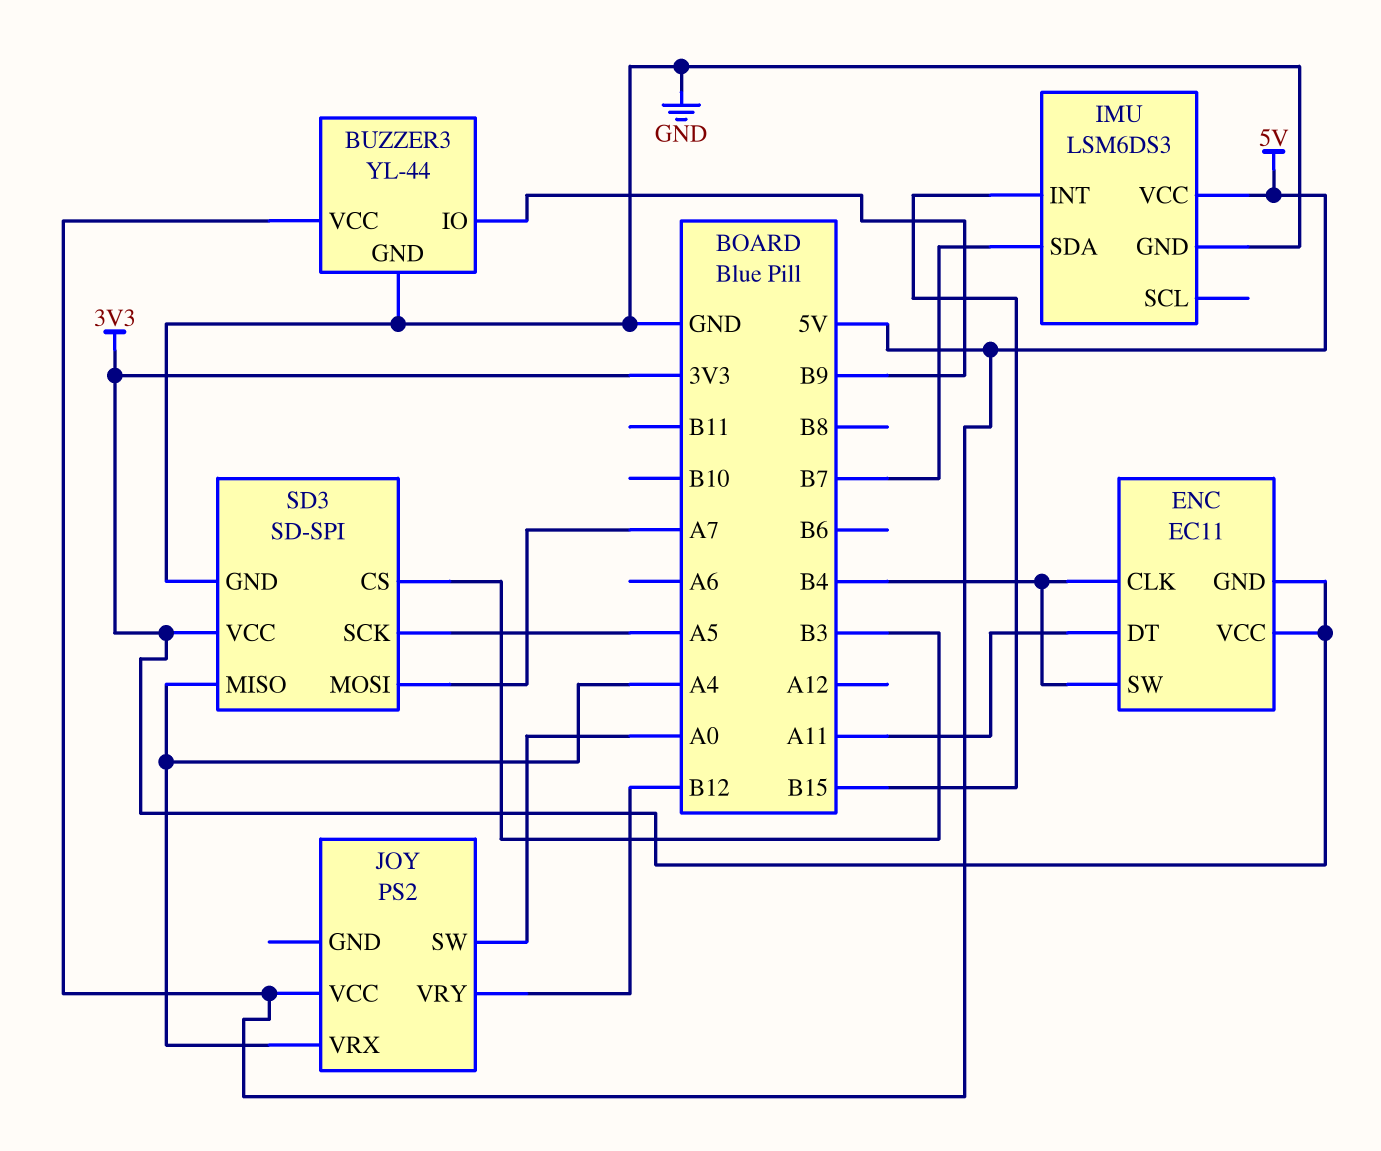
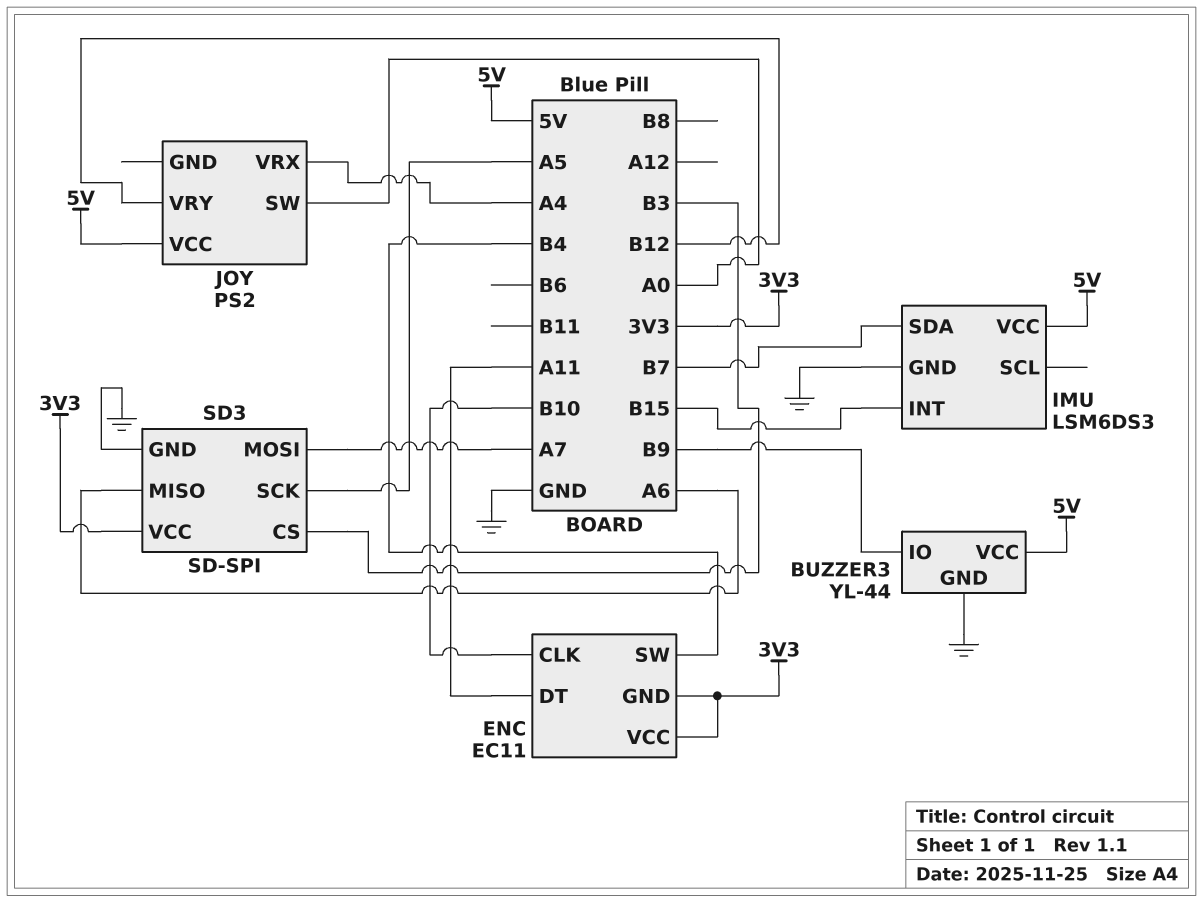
ENC pin CLK: B4 -> B10
SD3 pin MISO: A4 -> A6

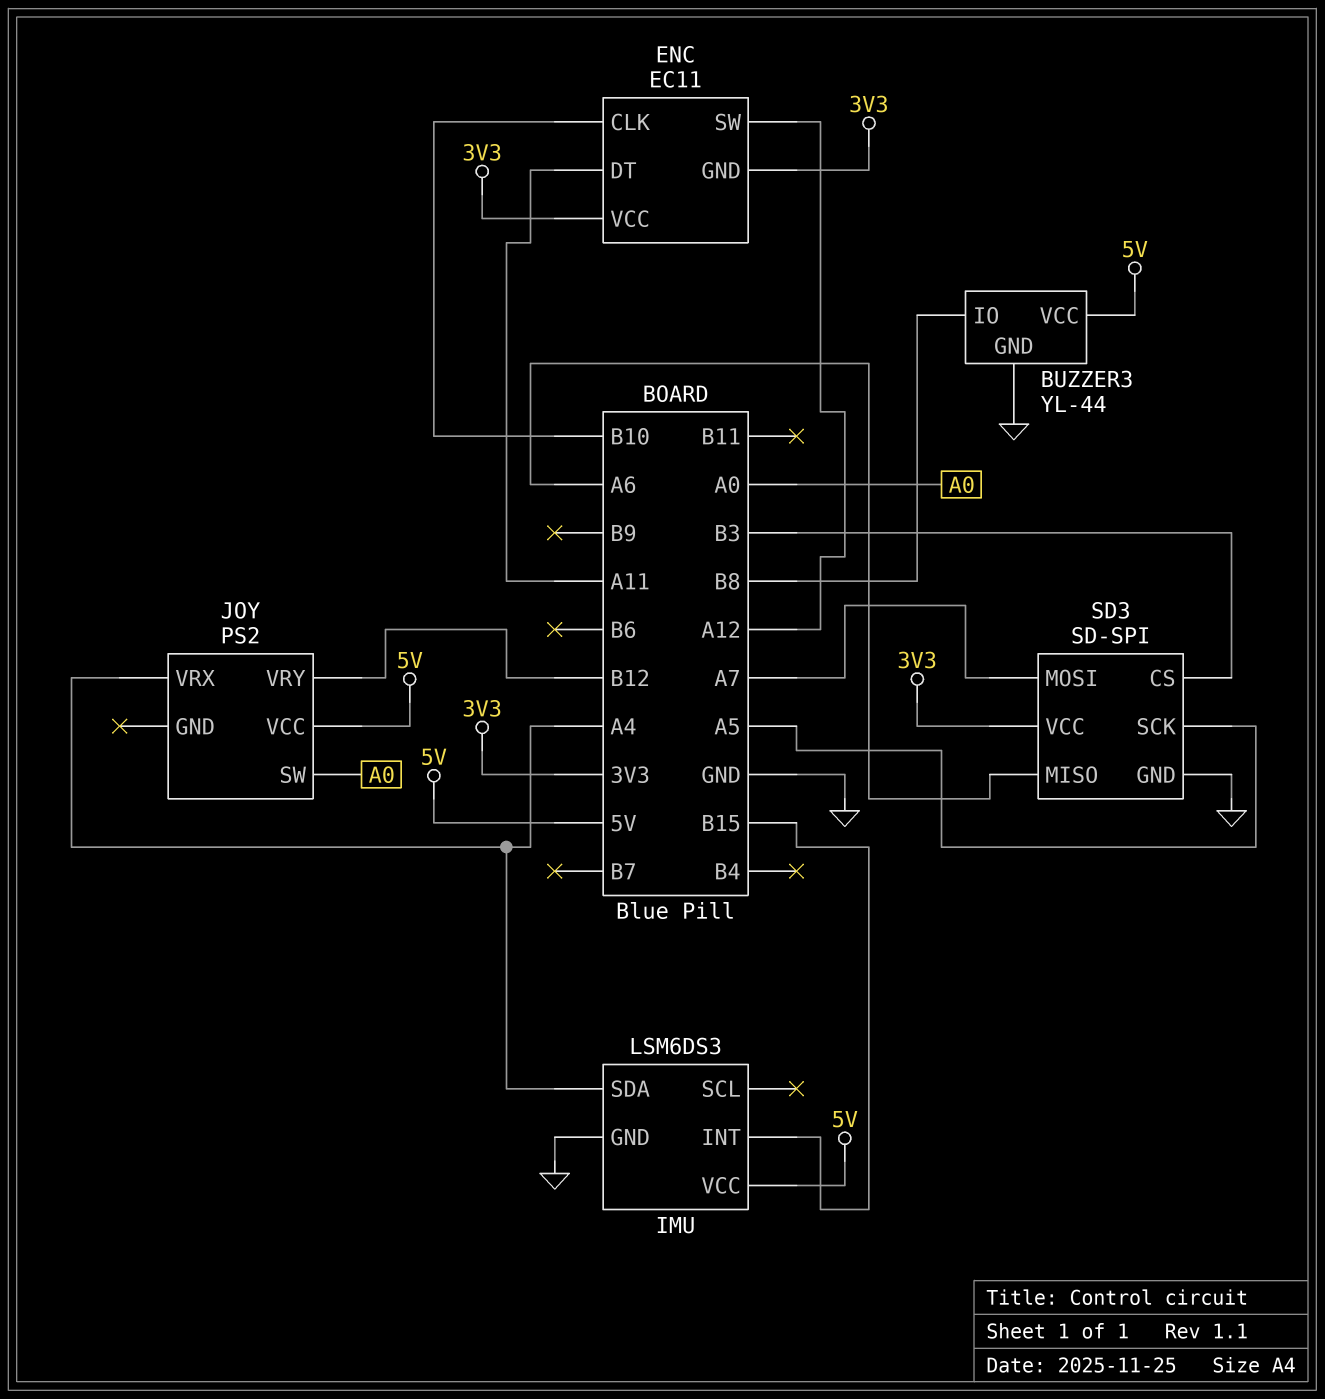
BUZZER3 pin IO: B9 -> B8
ENC pin SW: B4 -> A12
IMU pin SDA: B7 -> A4

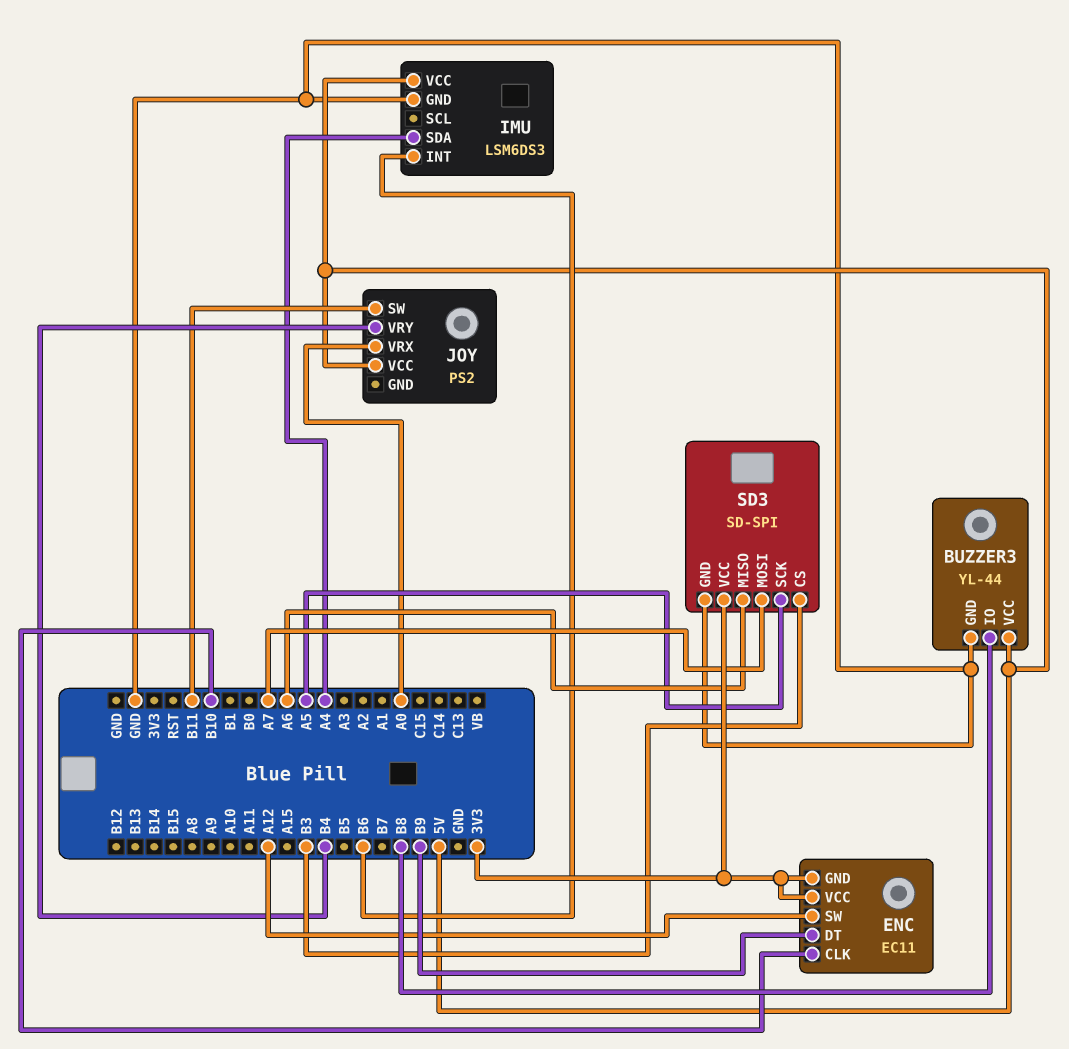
ENC pin DT: A11 -> B9
IMU pin INT: B15 -> B6
JOY pin SW: A0 -> B11
JOY pin VRX: A4 -> A0
JOY pin VRY: B12 -> B4

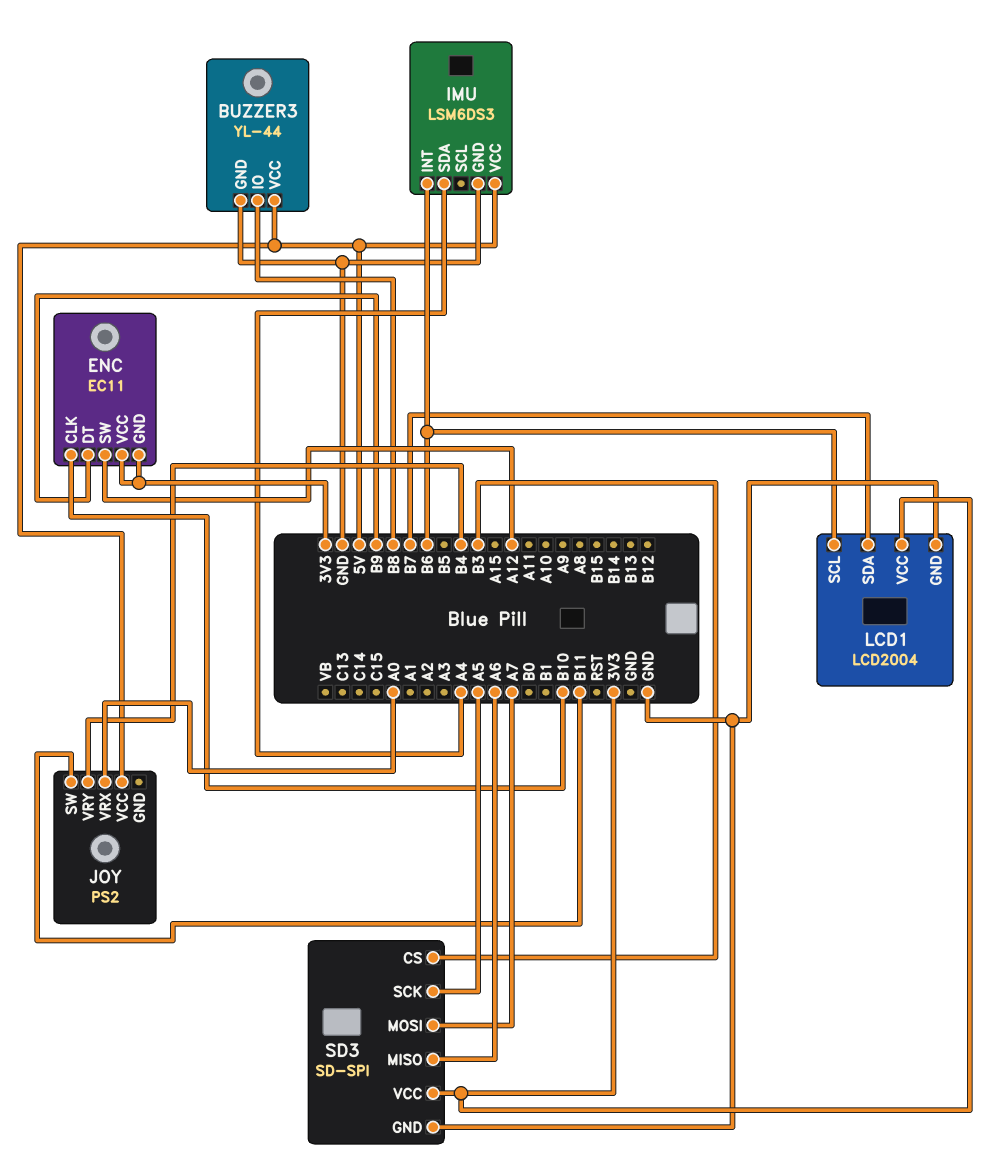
LCD1: none -> LCD2004
LCD1 pin GND: none -> GND
LCD1 pin SCL: none -> B6
LCD1 pin SDA: none -> B7
LCD1 pin VCC: none -> 3V3

